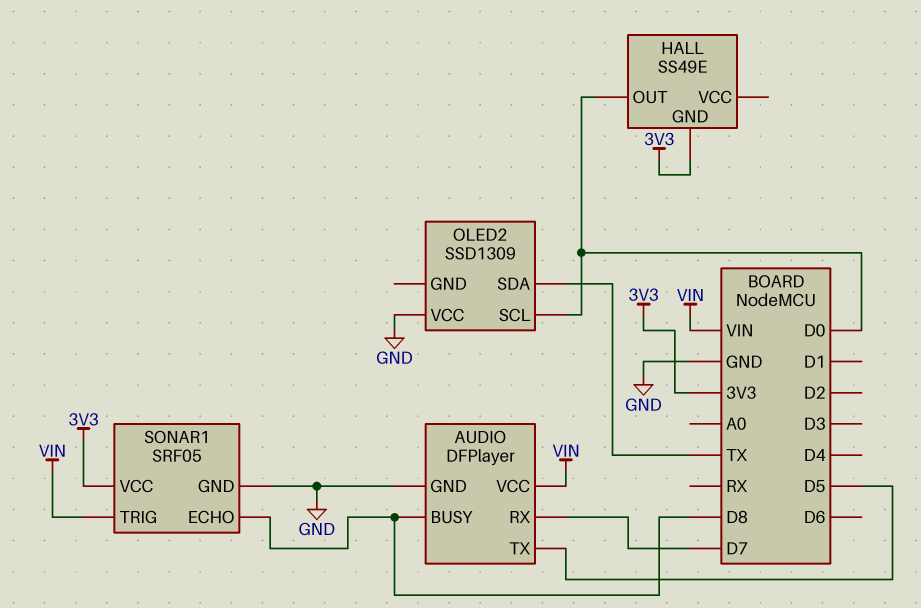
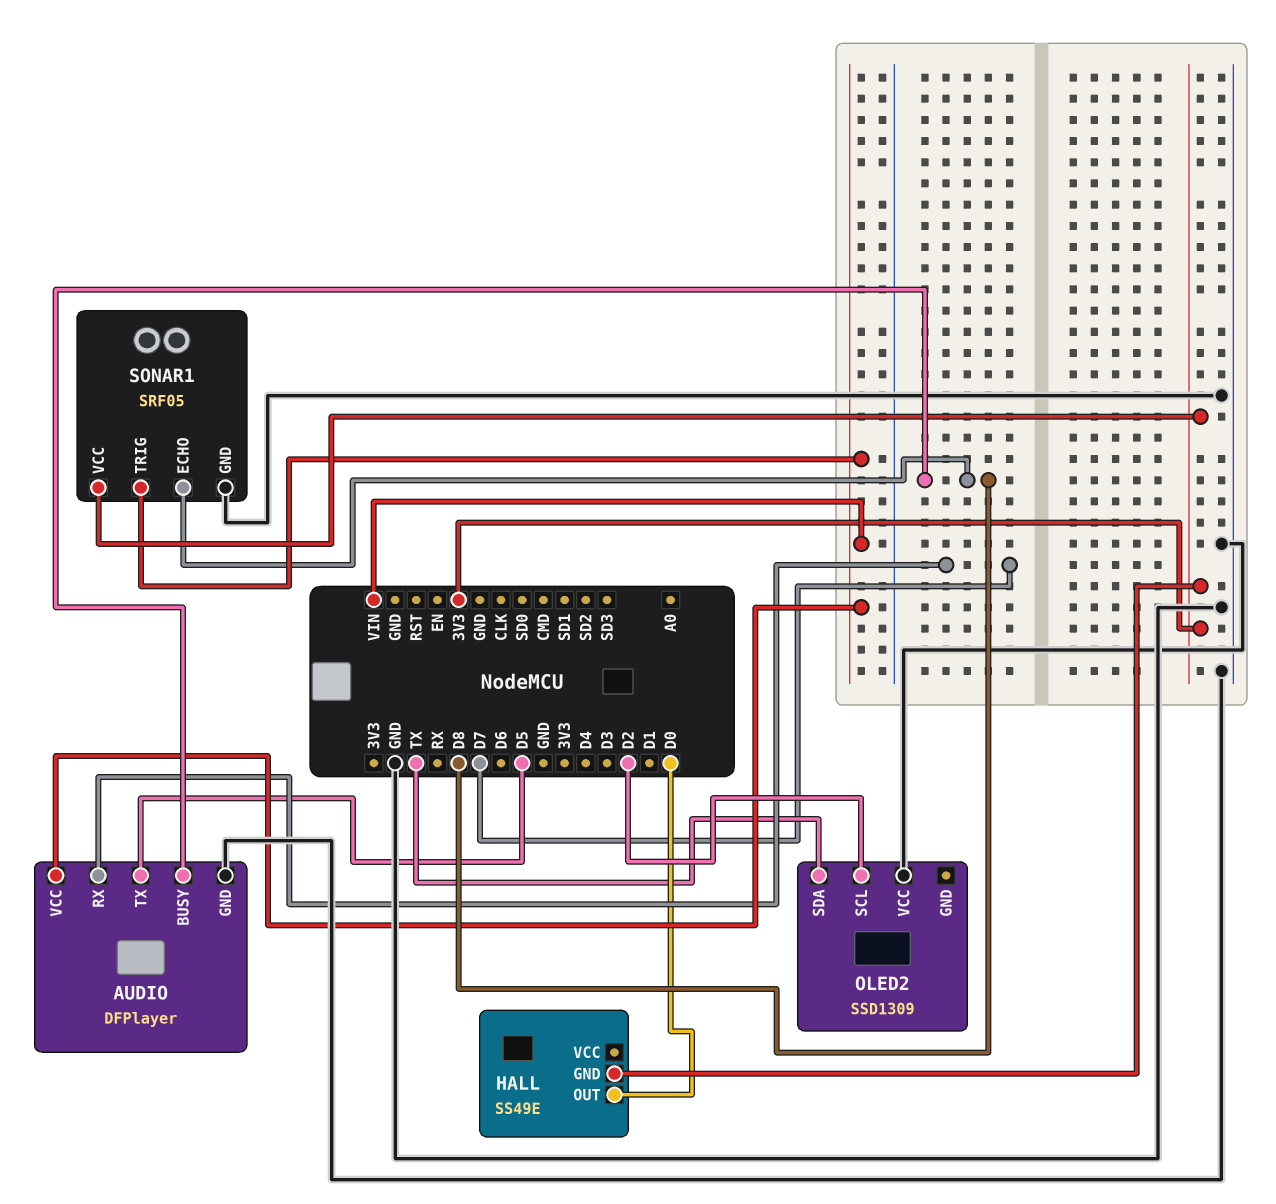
OLED2 pin SCL: D0 -> D2

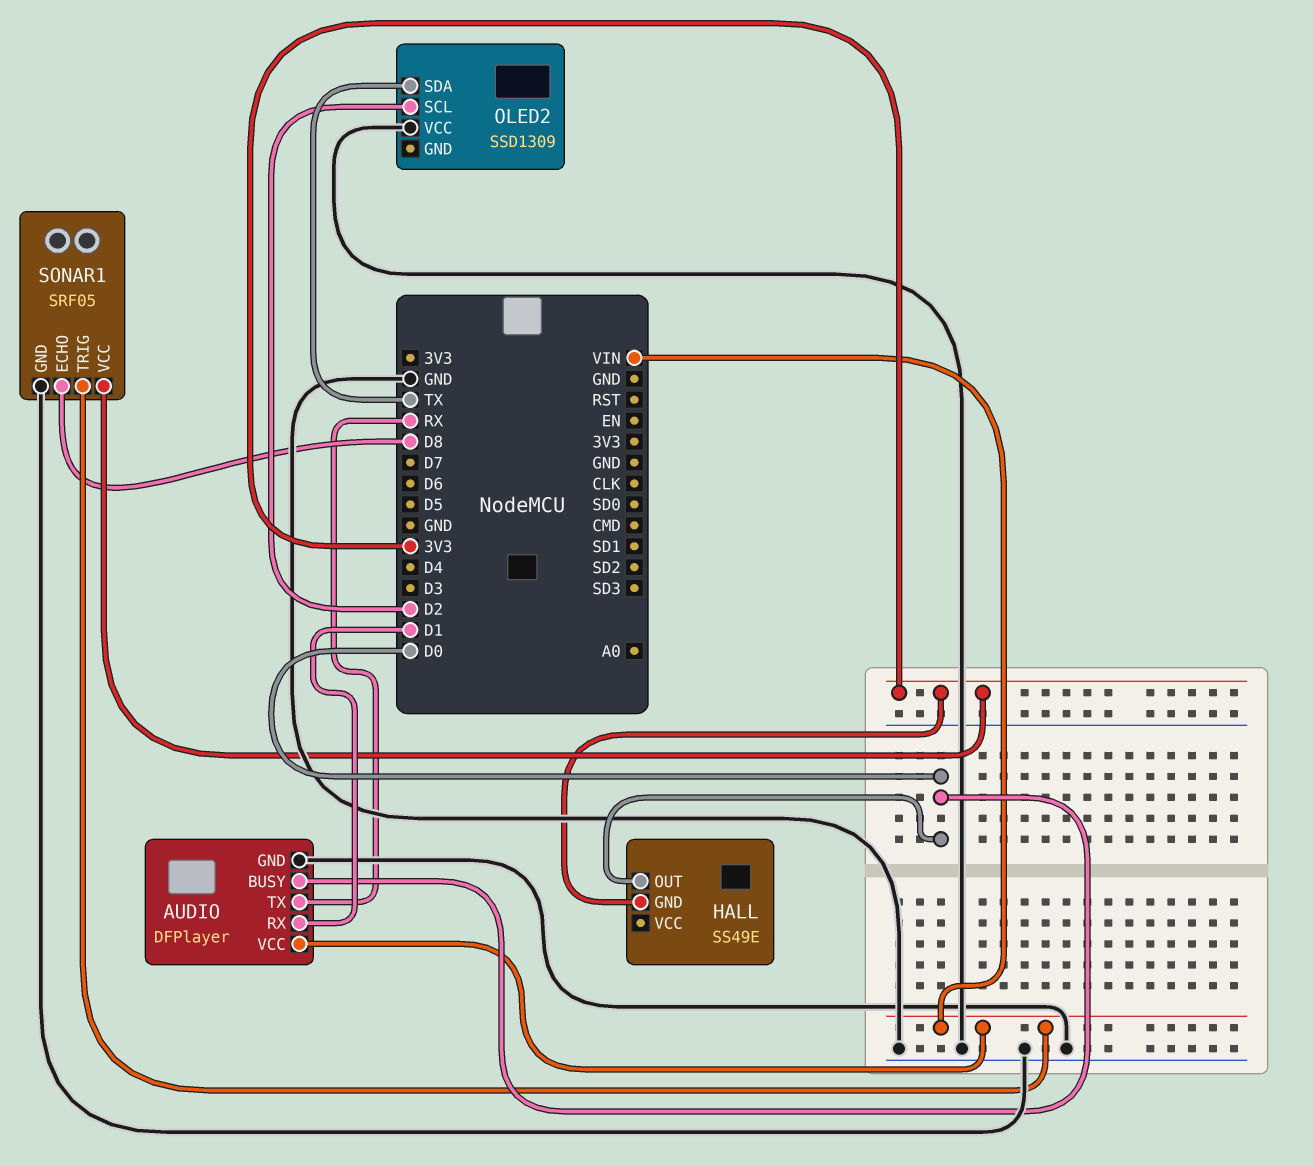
AUDIO pin BUSY: D8 -> D0
AUDIO pin RX: D7 -> D1
AUDIO pin TX: D5 -> RX

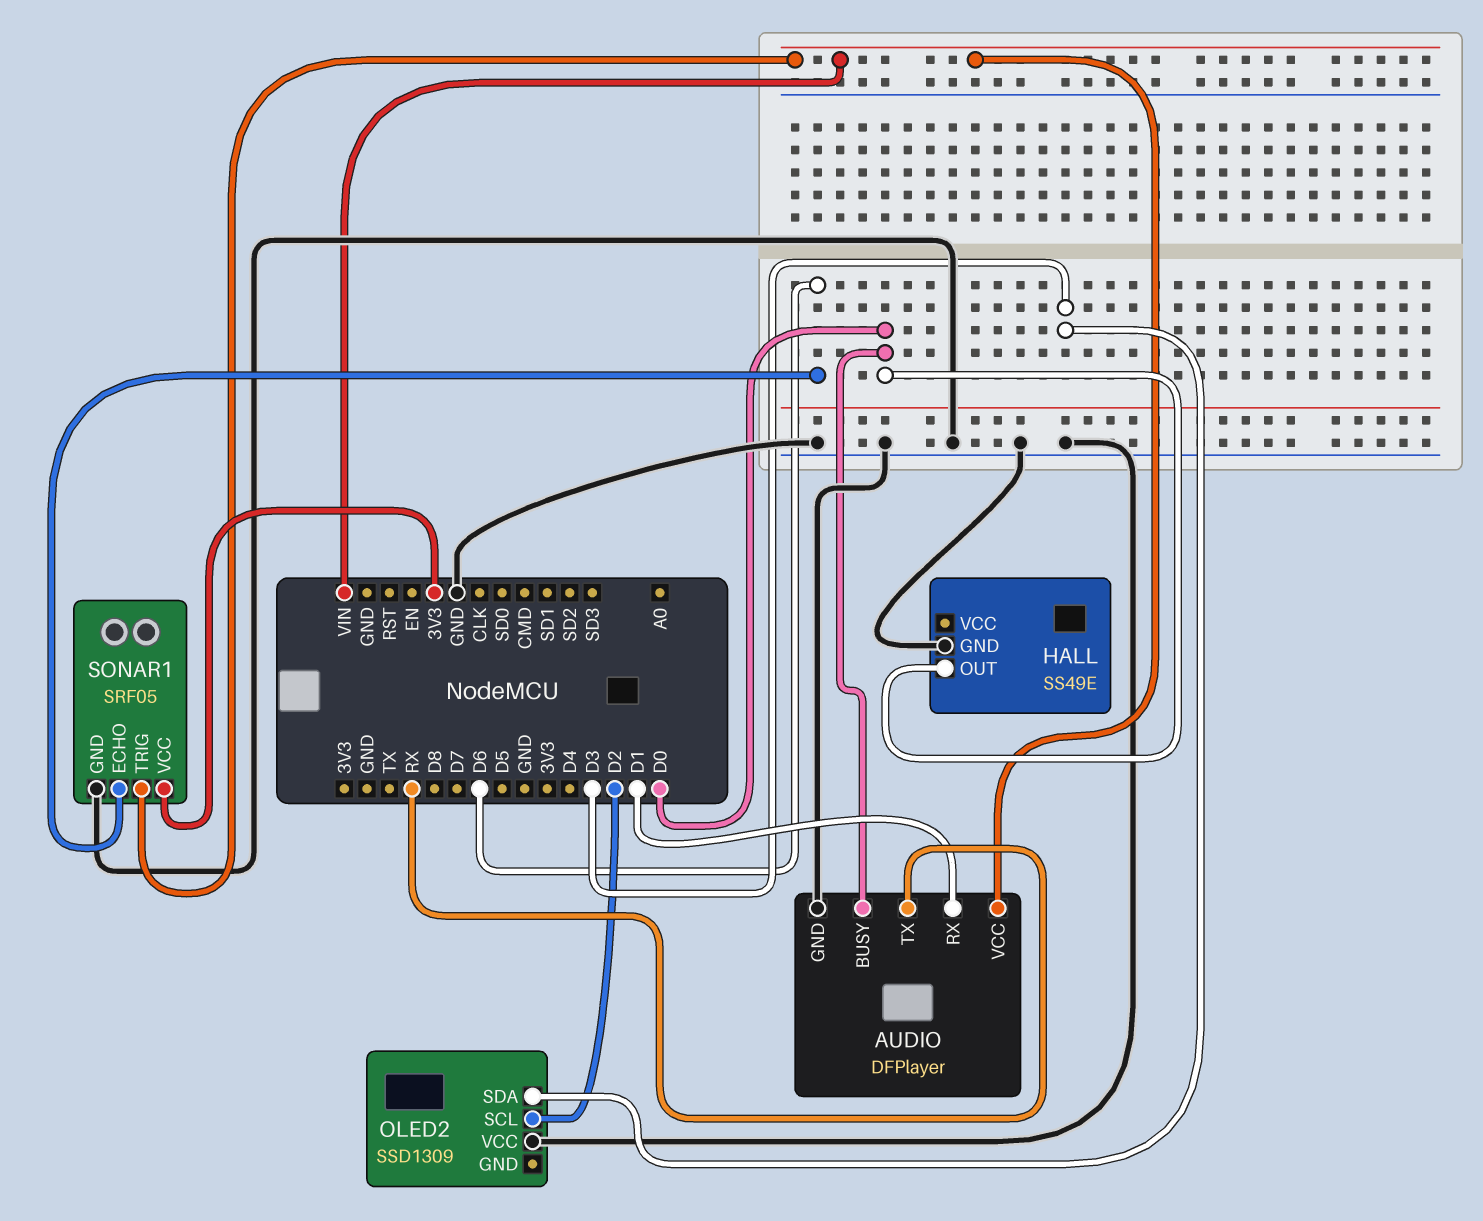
HALL pin GND: 3V3 -> GND
OLED2 pin SDA: TX -> D3
SONAR1 pin ECHO: D8 -> D6

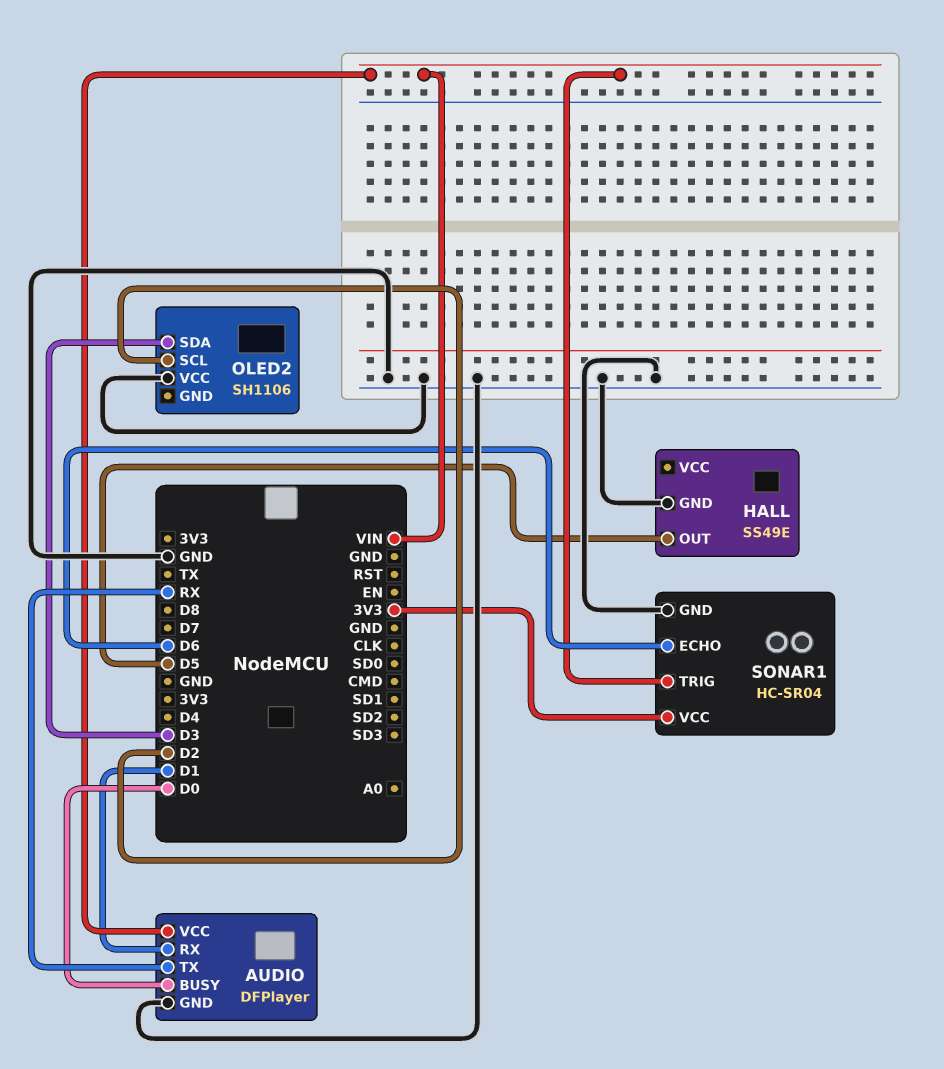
HALL pin OUT: D0 -> D5
OLED2: SSD1309 -> SH1106
SONAR1: SRF05 -> HC-SR04

